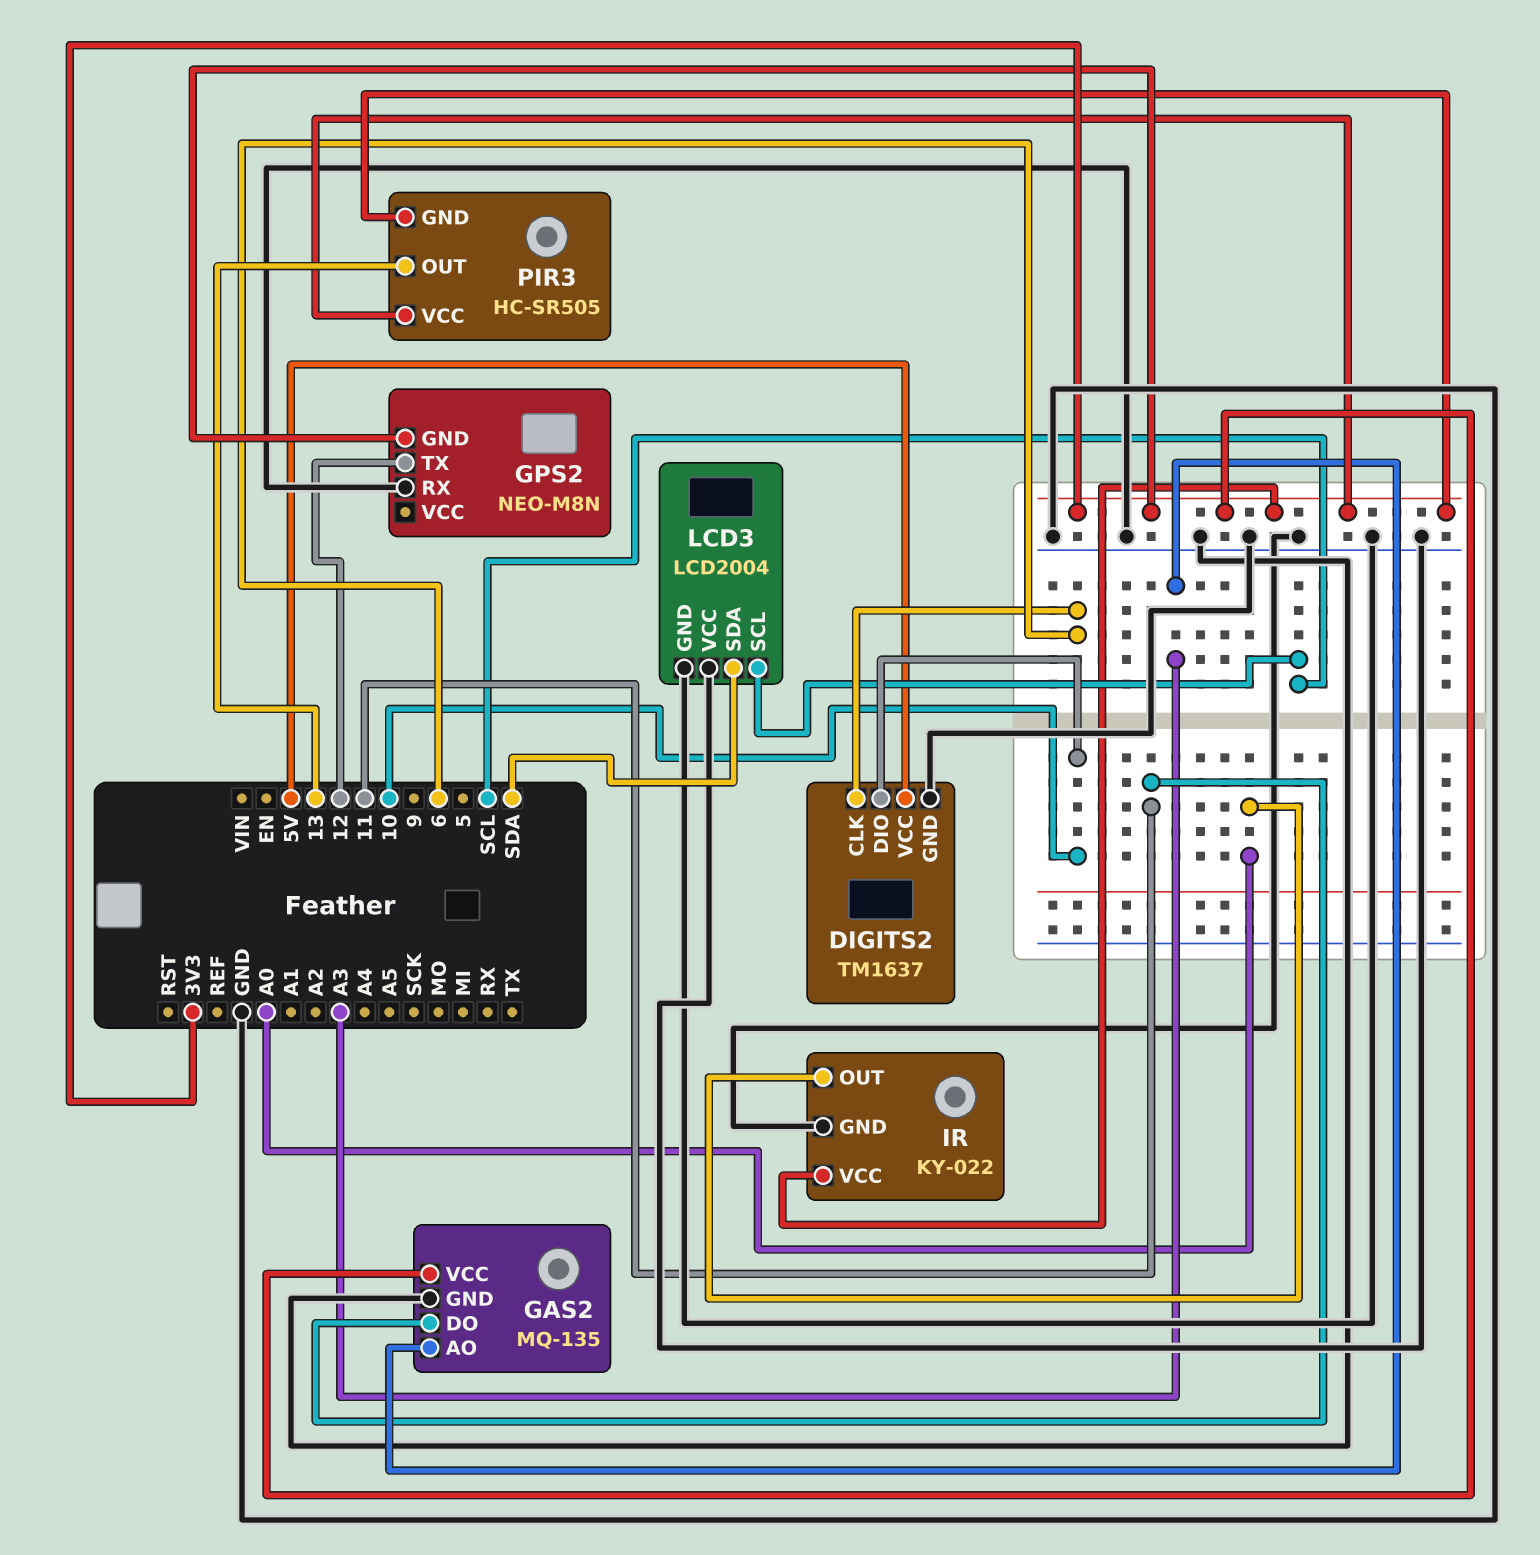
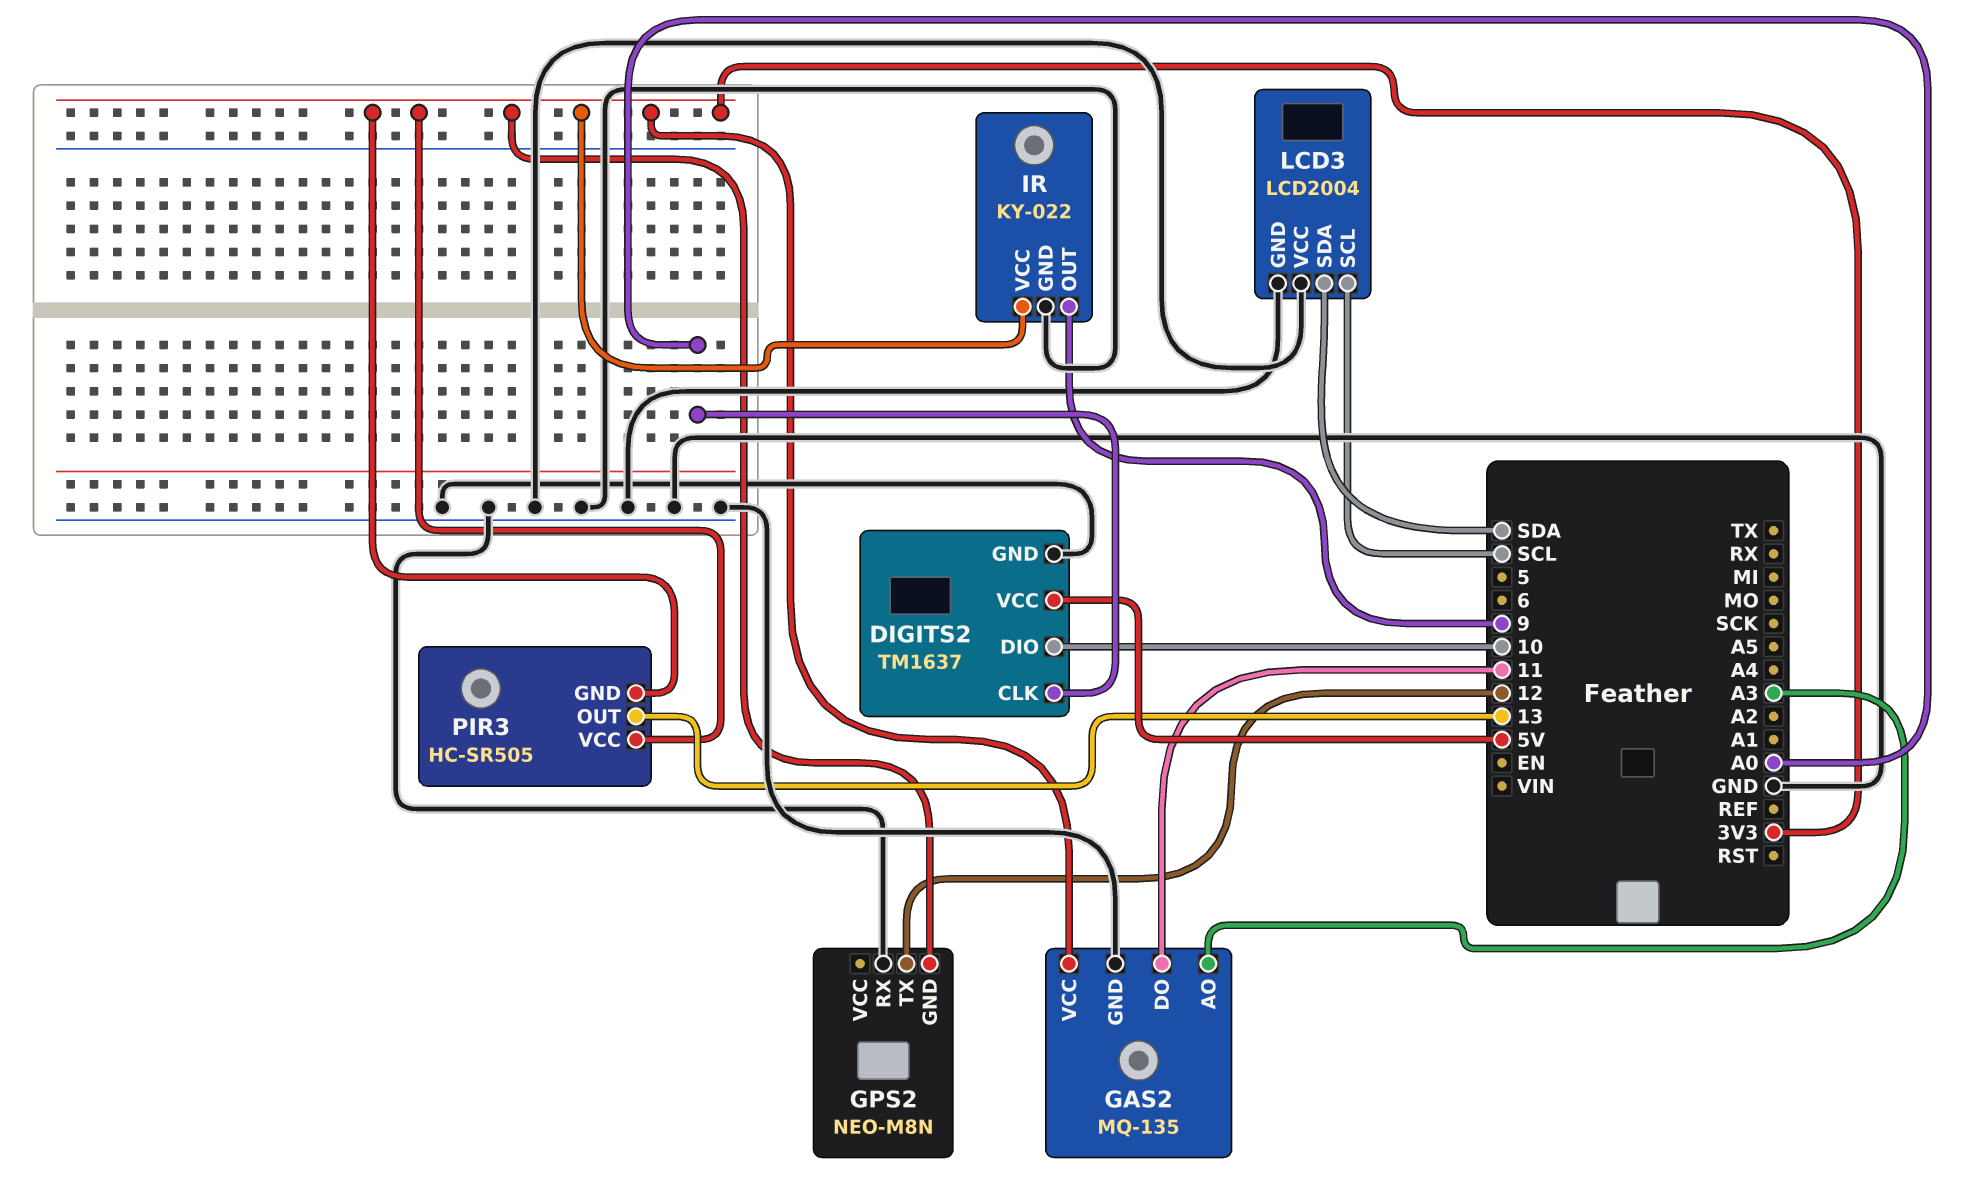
DIGITS2 pin CLK: 6 -> A0
IR pin OUT: A0 -> 9

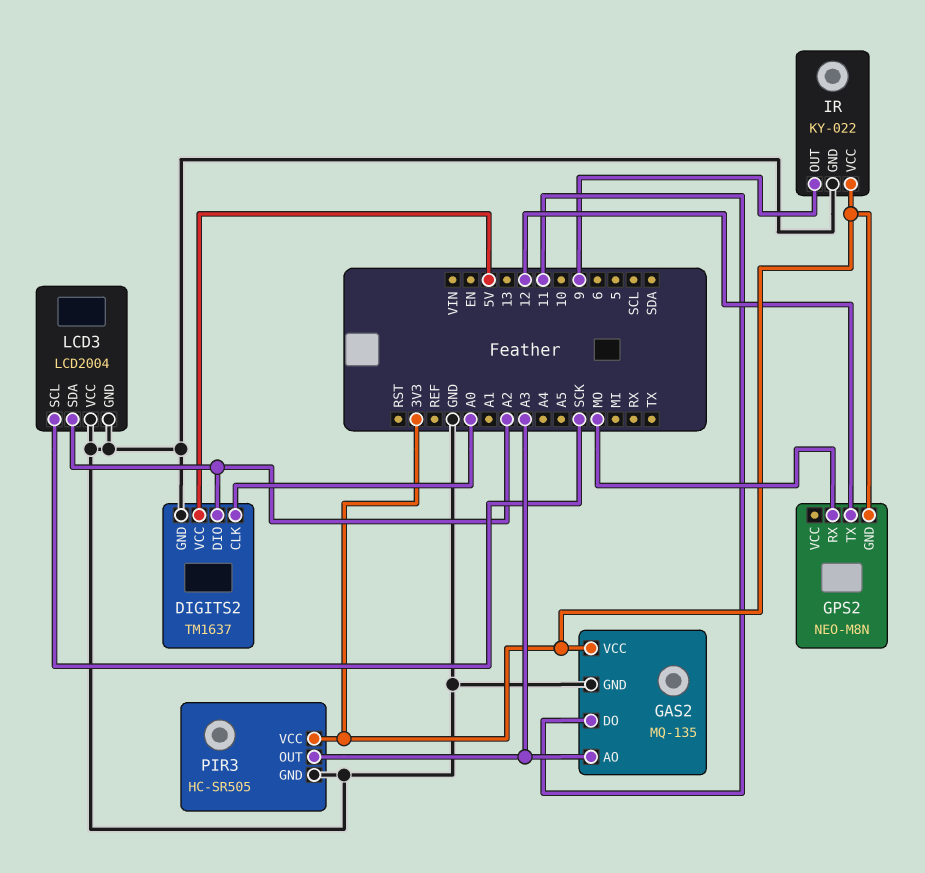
DIGITS2 pin DIO: 10 -> A2
GPS2 pin RX: GND -> MO
LCD3 pin SCL: SCL -> SCK
LCD3 pin SDA: SDA -> A2
PIR3 pin GND: 3V3 -> GND
PIR3 pin OUT: 13 -> A3

